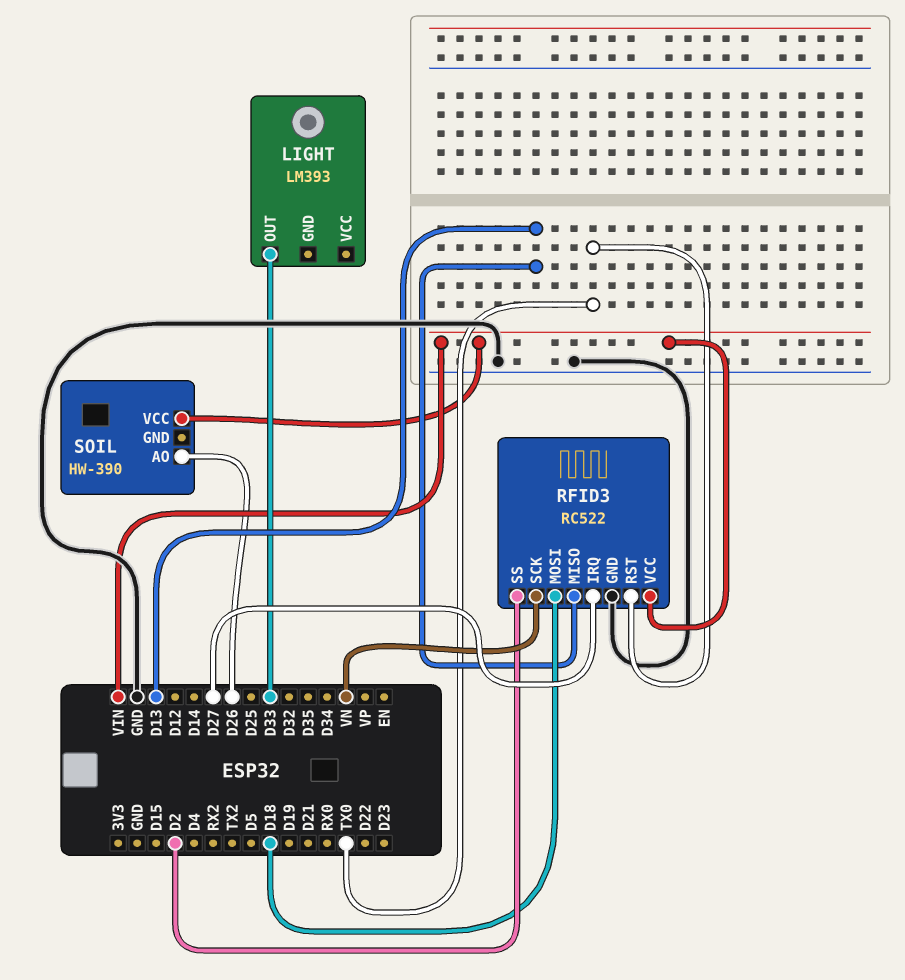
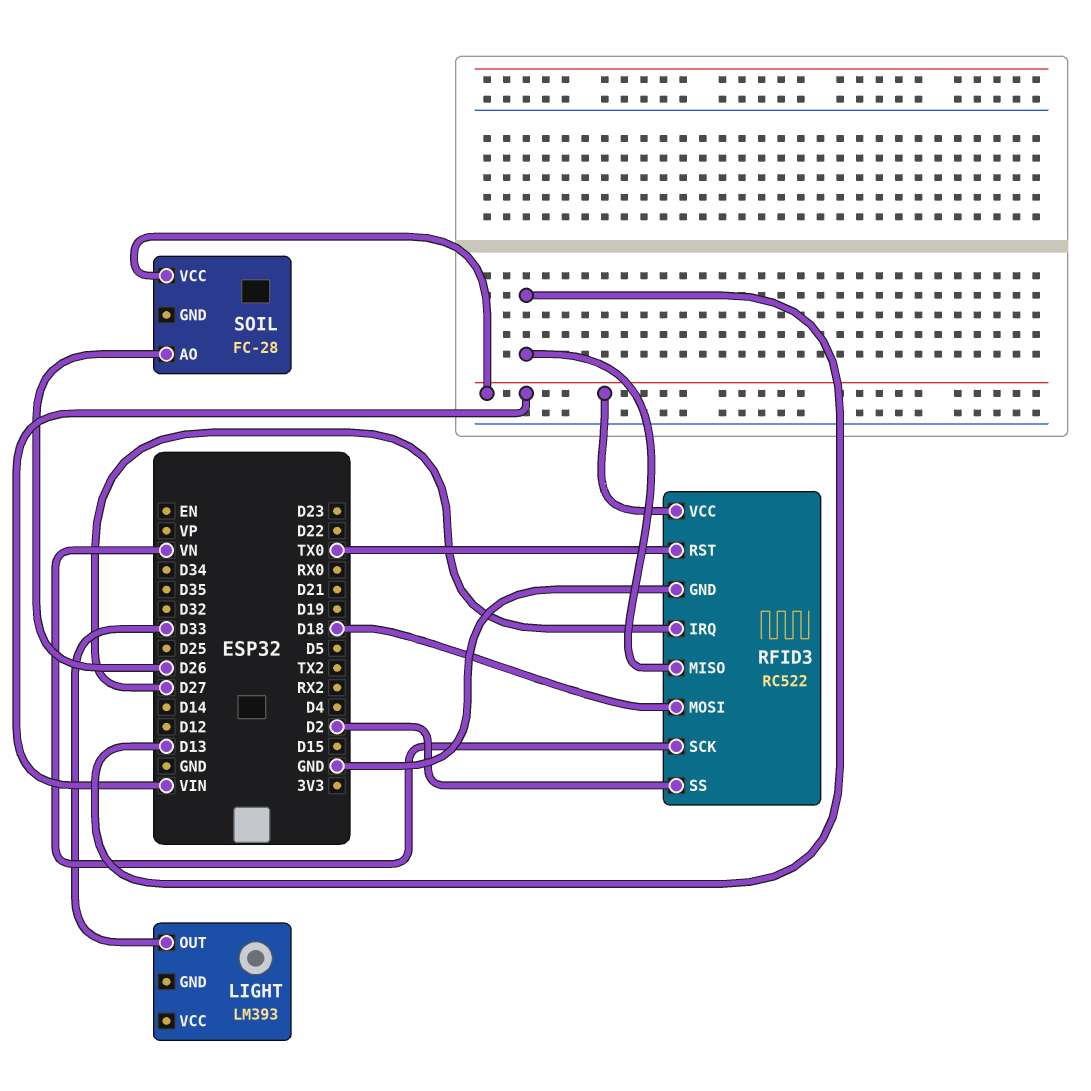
SOIL: HW-390 -> FC-28

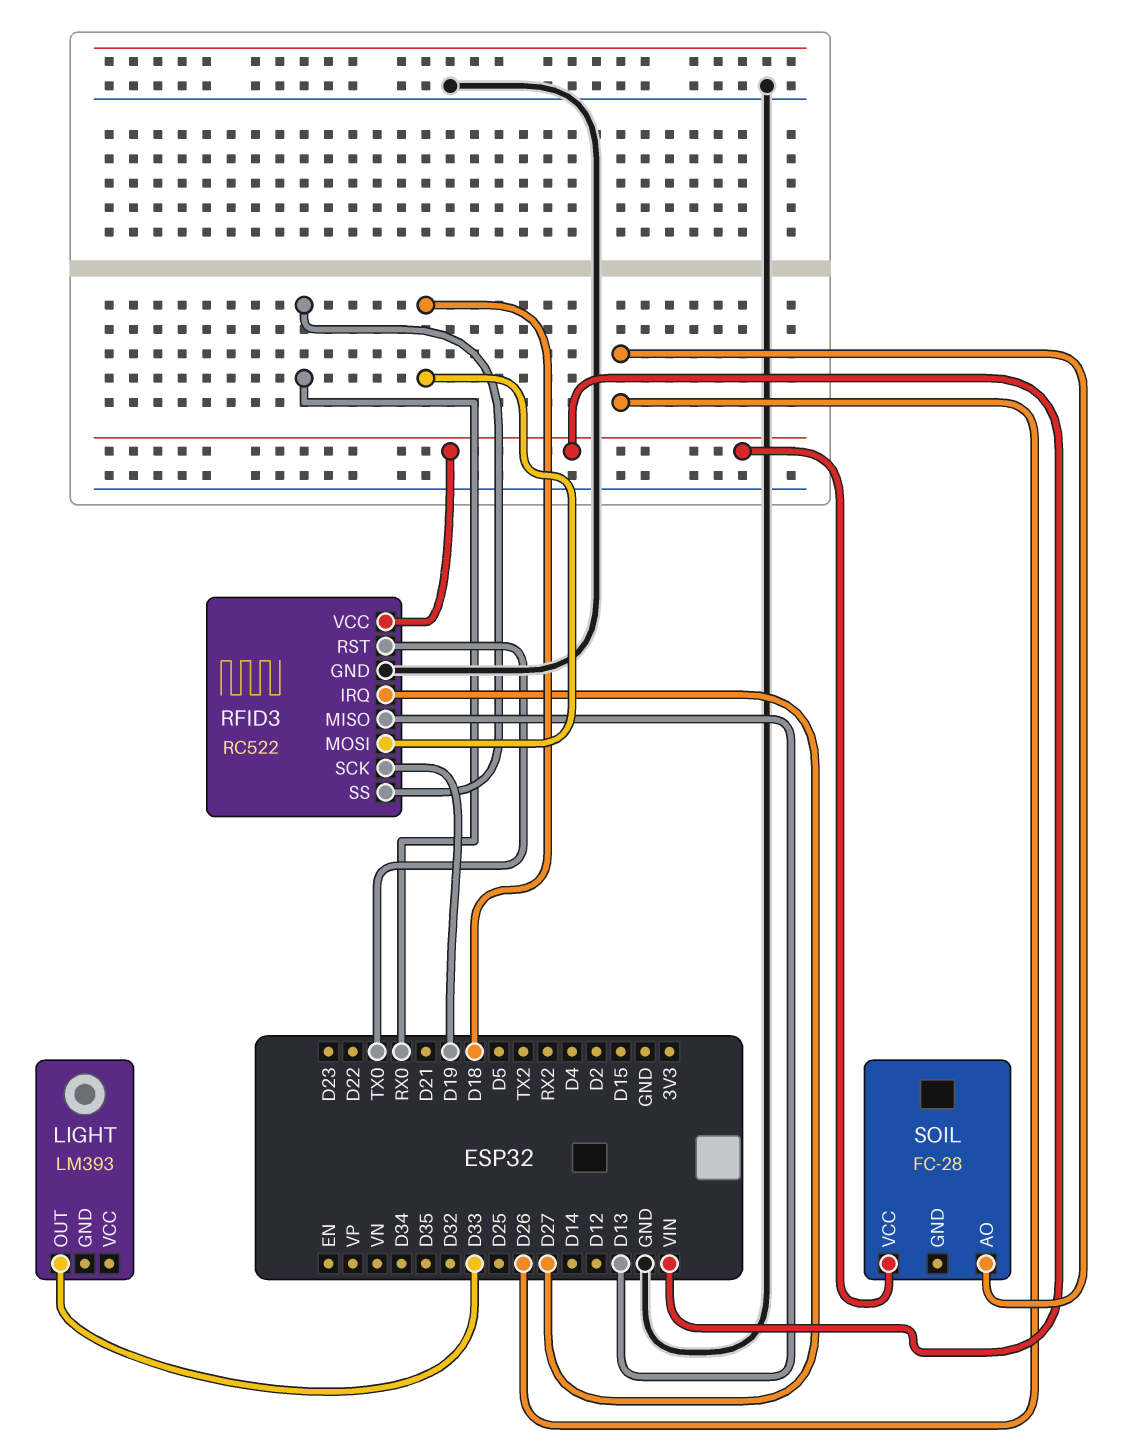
RFID3 pin SCK: VN -> D19
RFID3 pin SS: D2 -> RX0

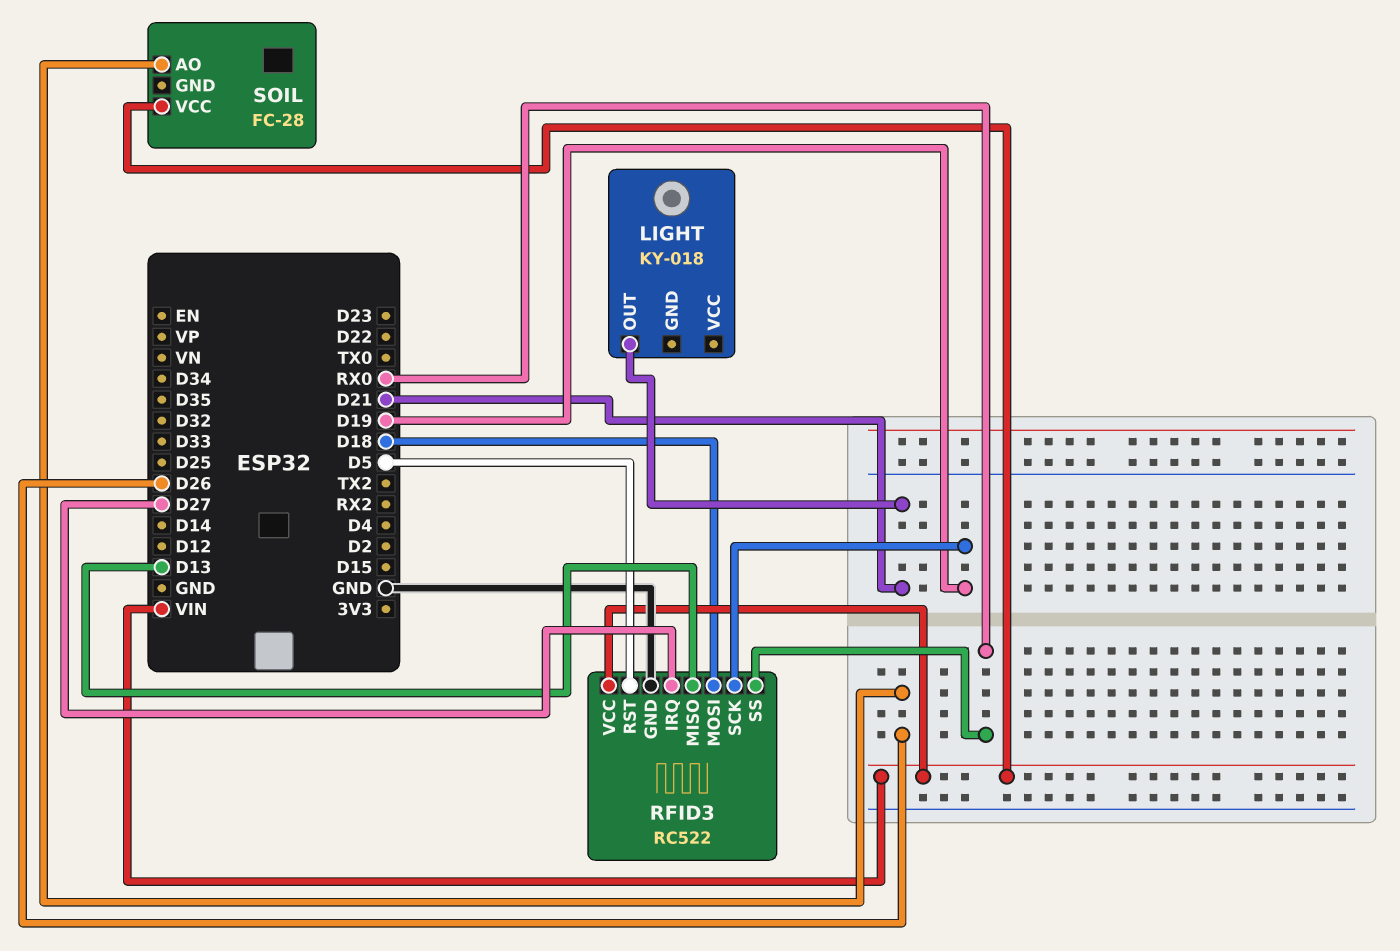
LIGHT: LM393 -> KY-018
LIGHT pin OUT: D33 -> D21
RFID3 pin RST: TX0 -> D5

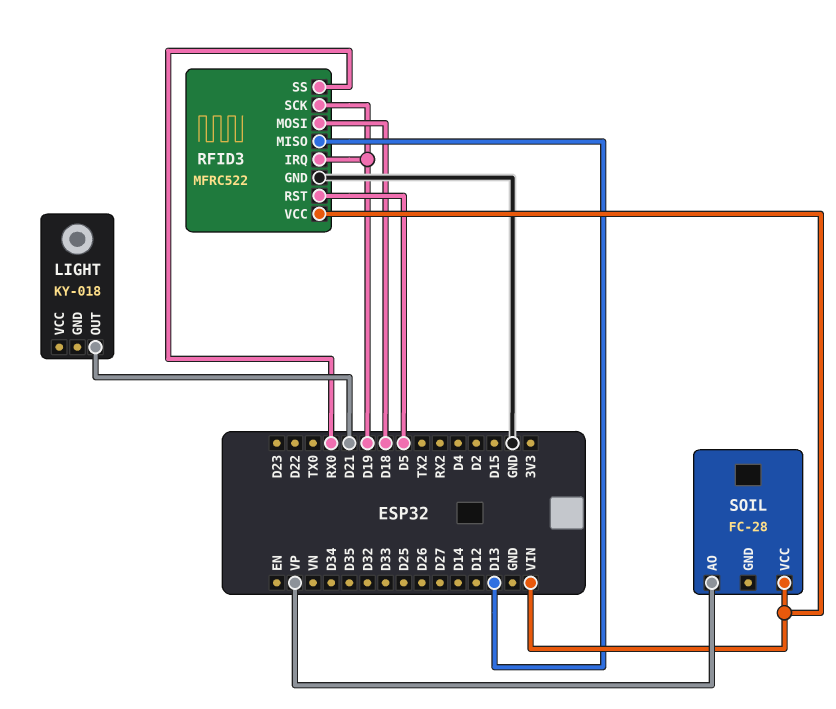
RFID3: RC522 -> MFRC522
RFID3 pin IRQ: D27 -> D19
SOIL pin AO: D26 -> VP

